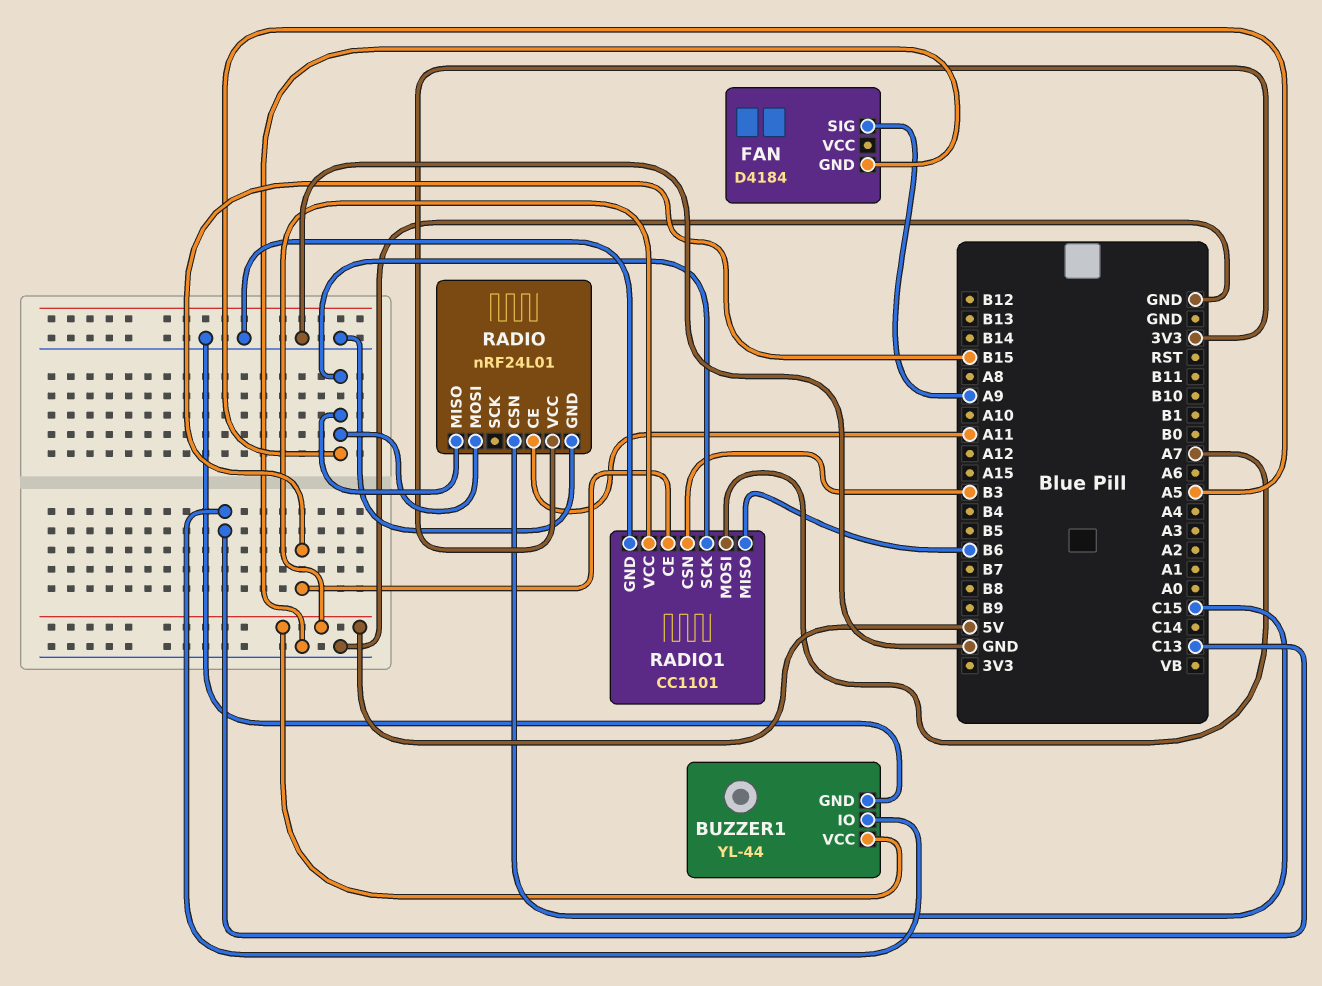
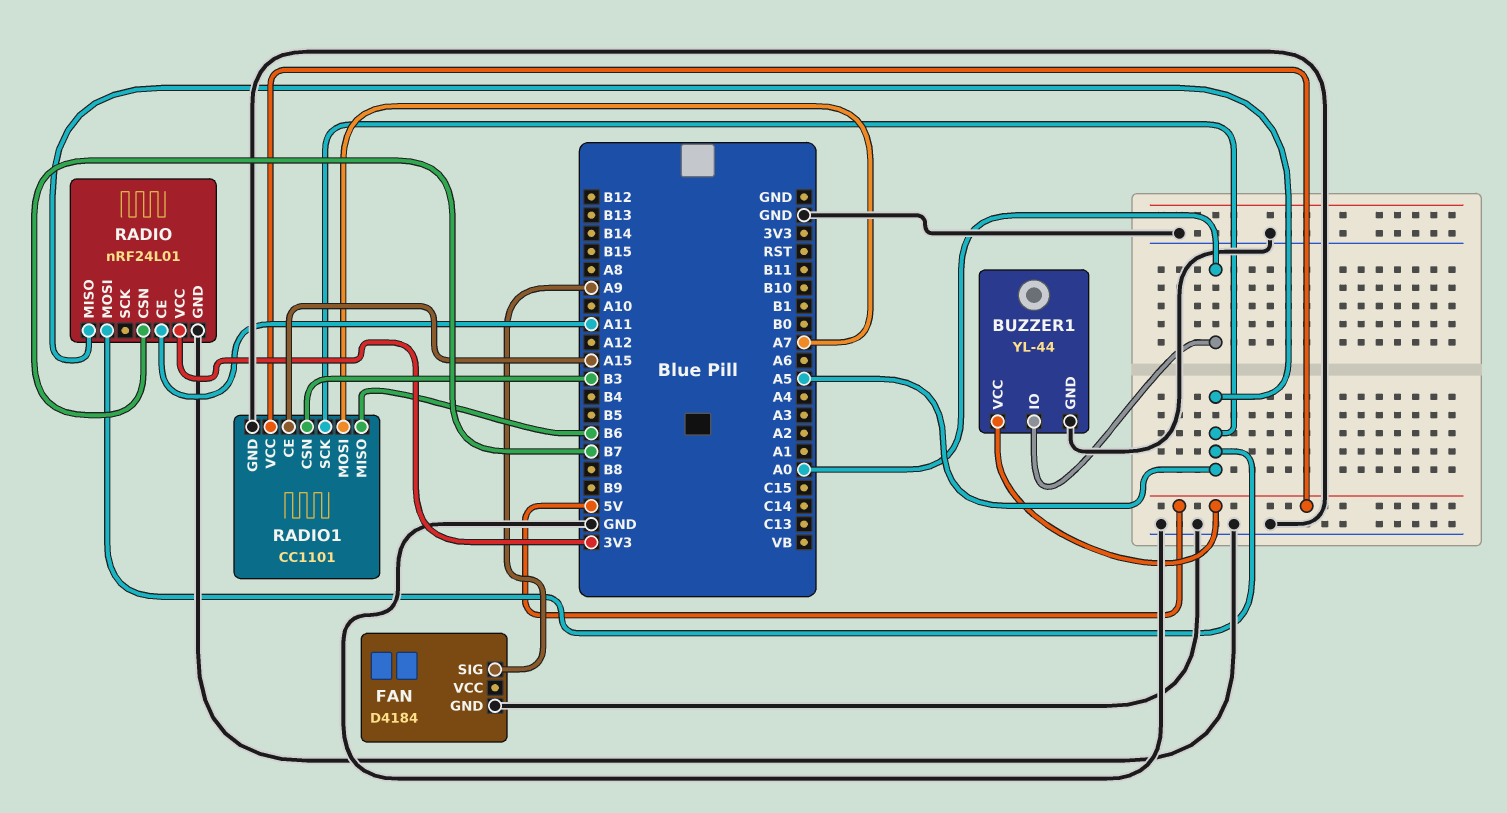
BUZZER1 pin IO: C13 -> A0
RADIO pin CSN: C15 -> B7
RADIO1 pin CE: B15 -> A15

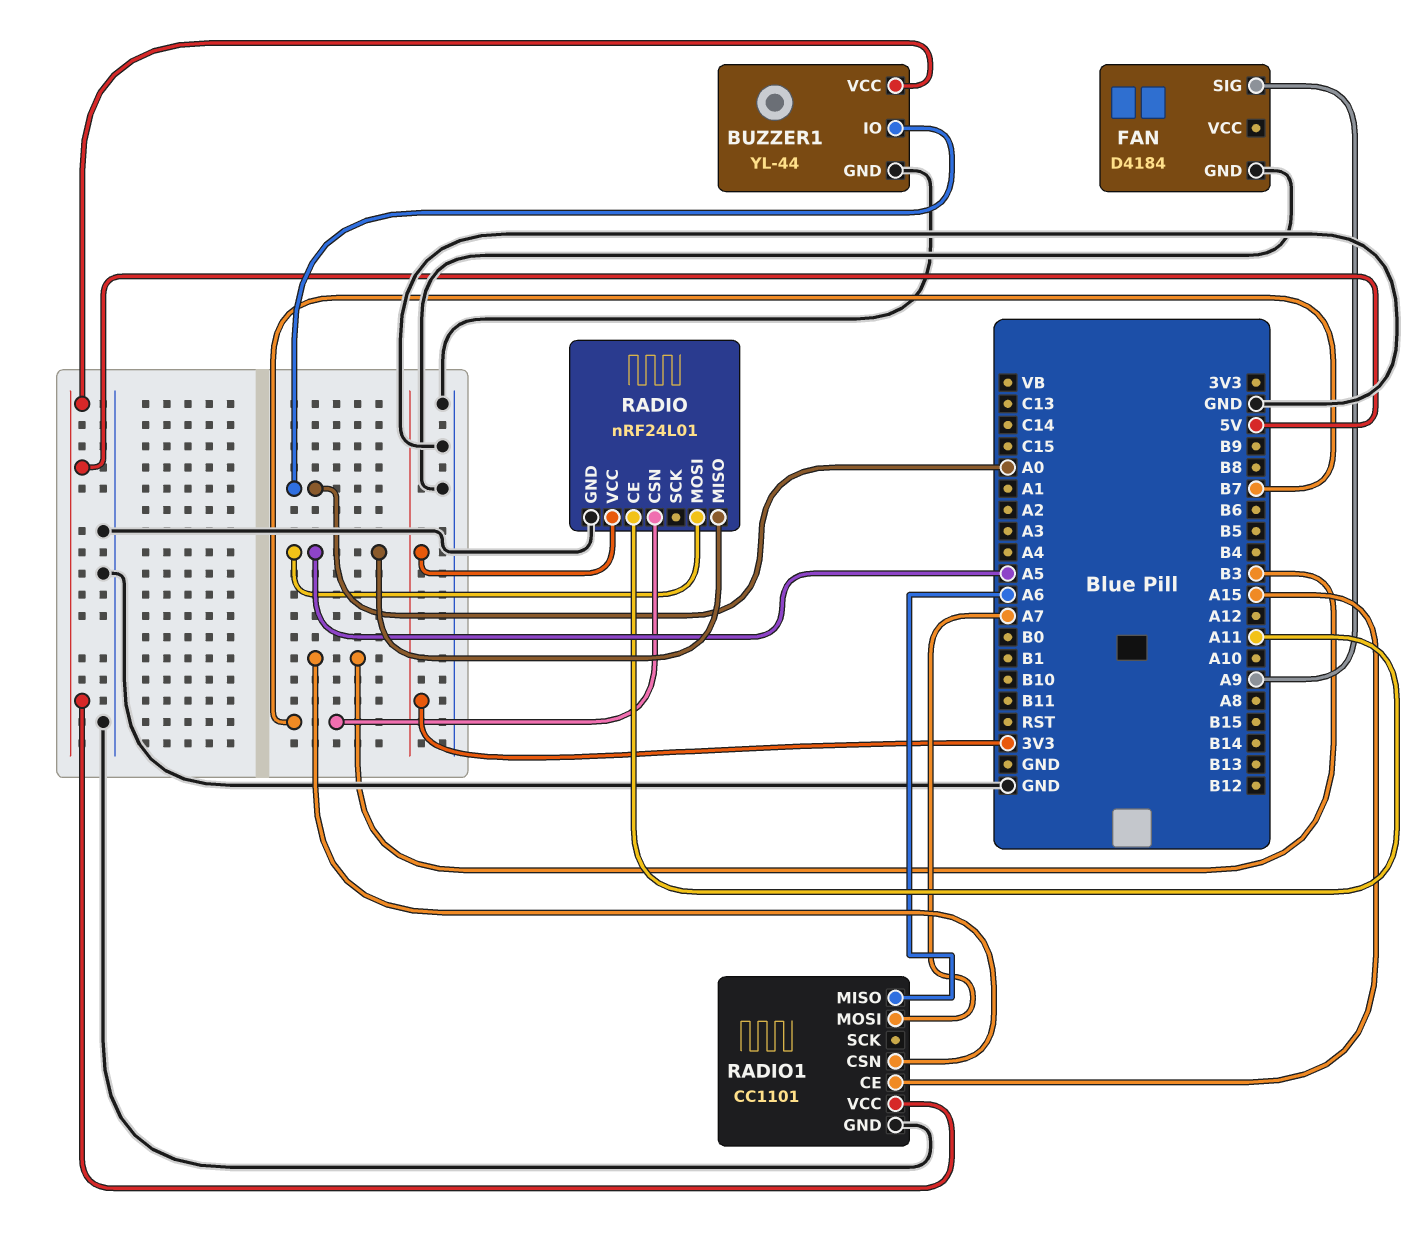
RADIO1 pin MISO: B6 -> A6
RADIO1 pin SCK: A5 -> none

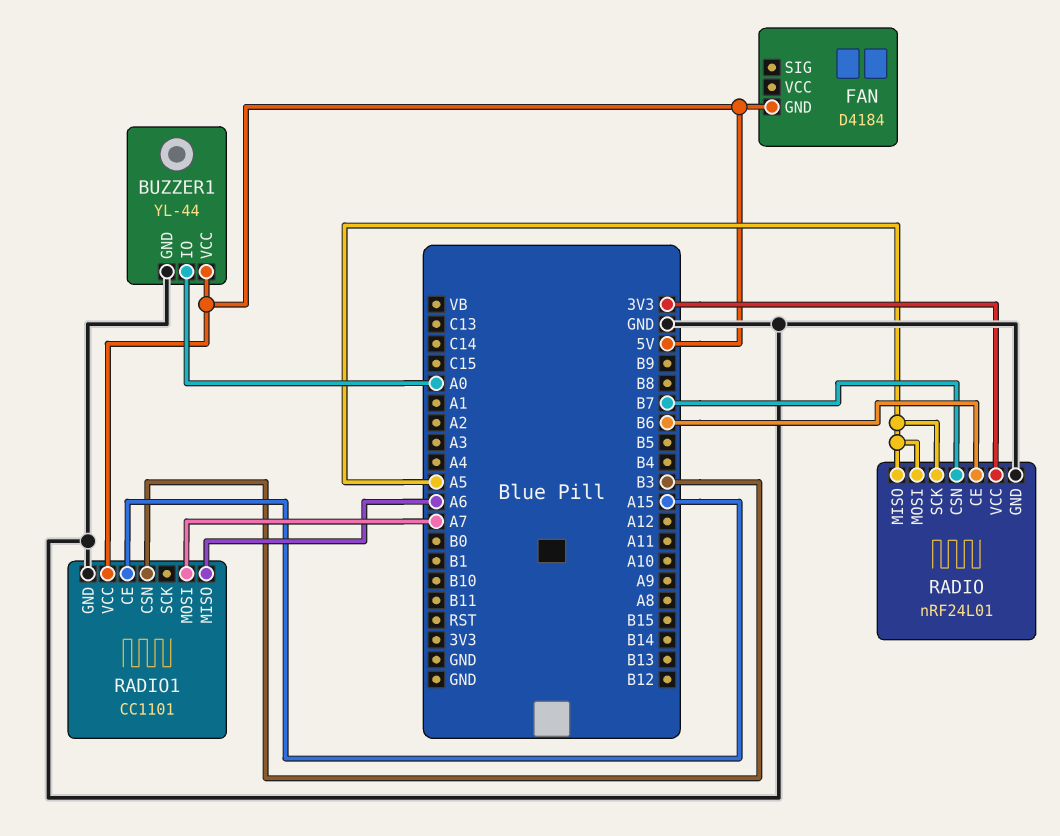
FAN pin GND: GND -> 5V
FAN pin SIG: A9 -> none
RADIO pin CE: A11 -> B6
RADIO pin SCK: none -> A5

